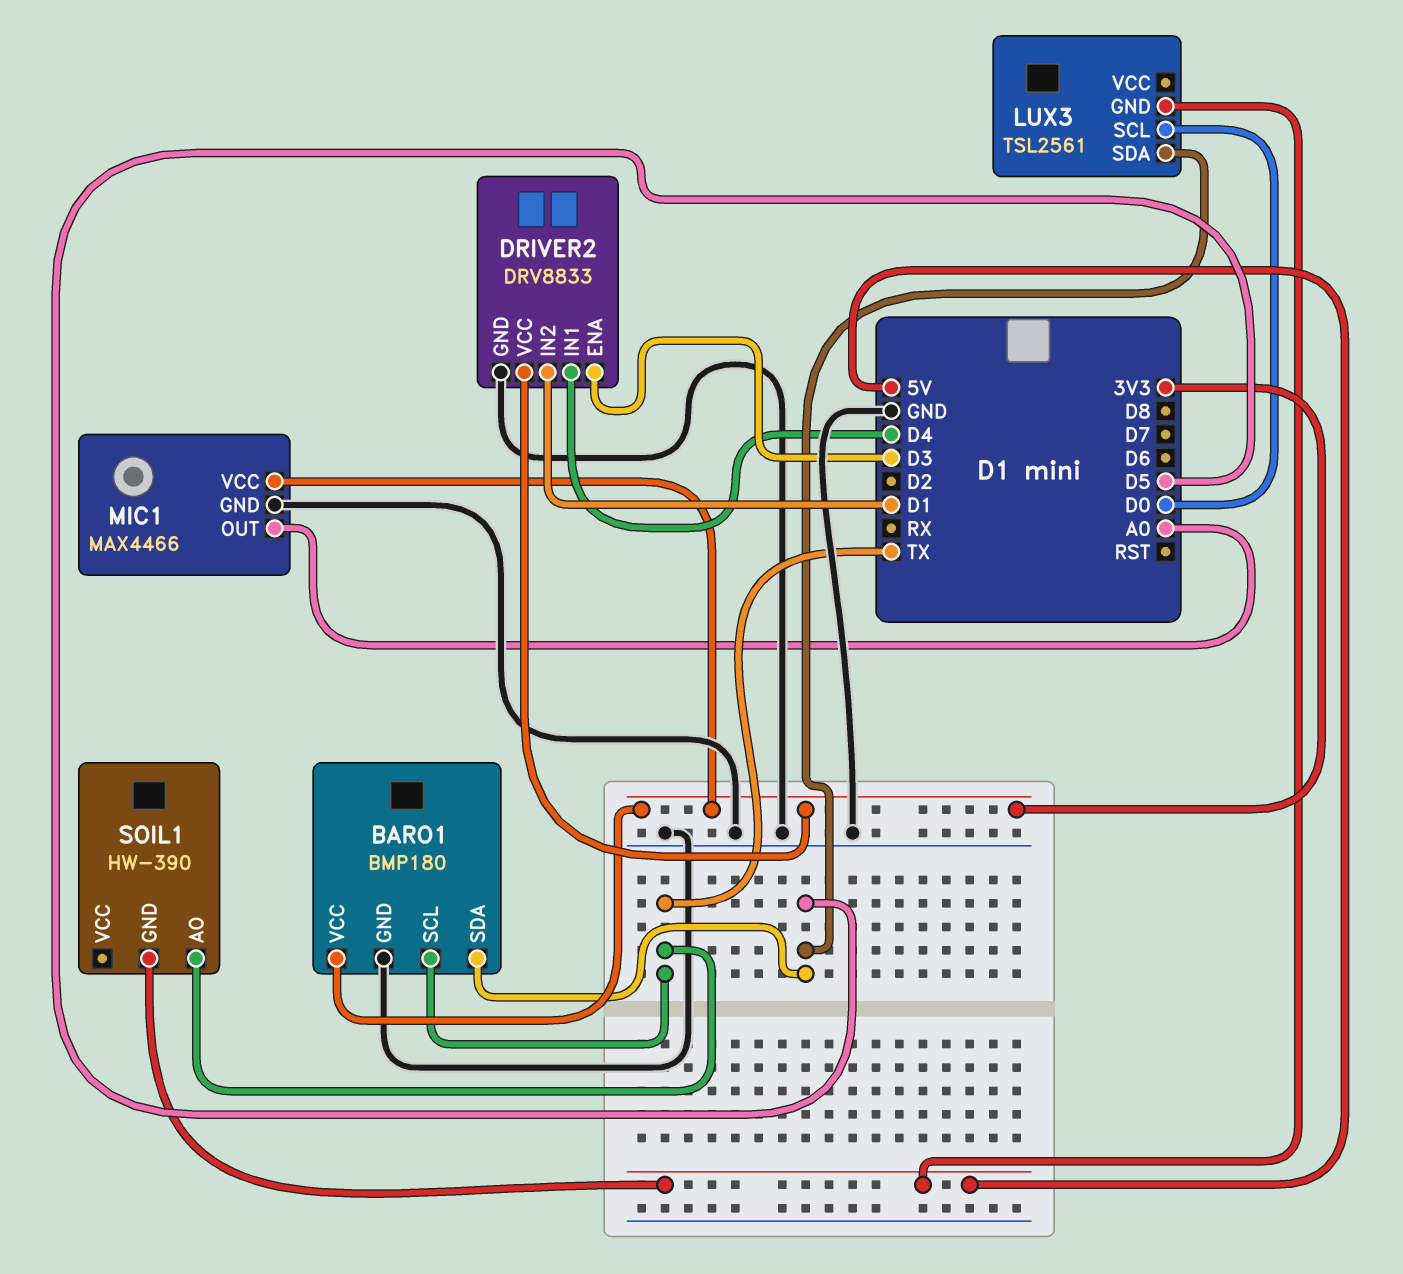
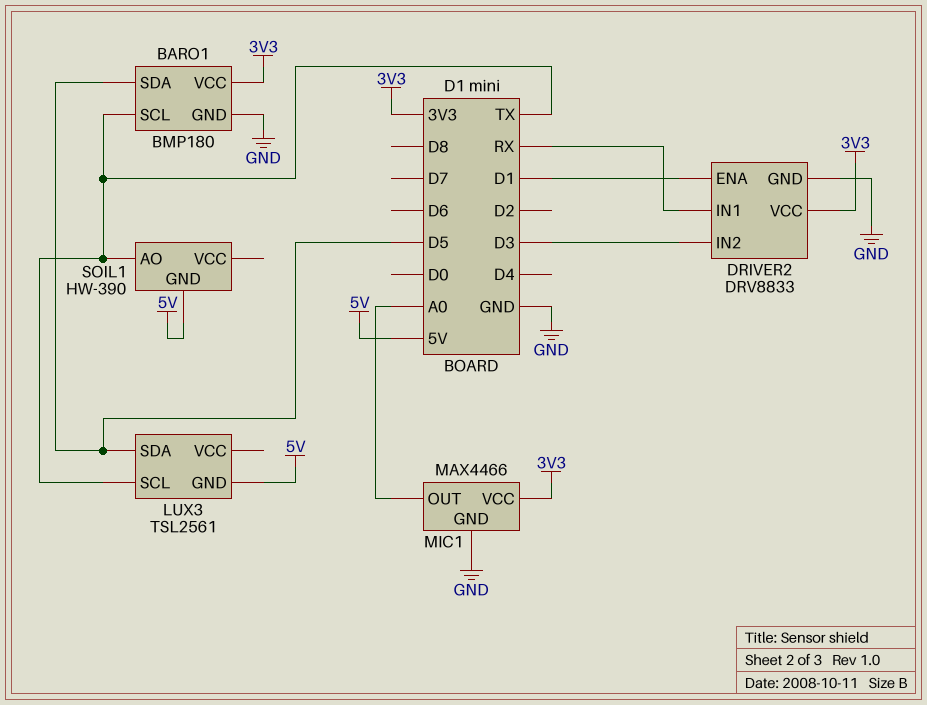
DRIVER2 pin ENA: D3 -> D1
DRIVER2 pin IN1: D4 -> RX
DRIVER2 pin IN2: D1 -> D3
LUX3 pin SCL: D0 -> TX

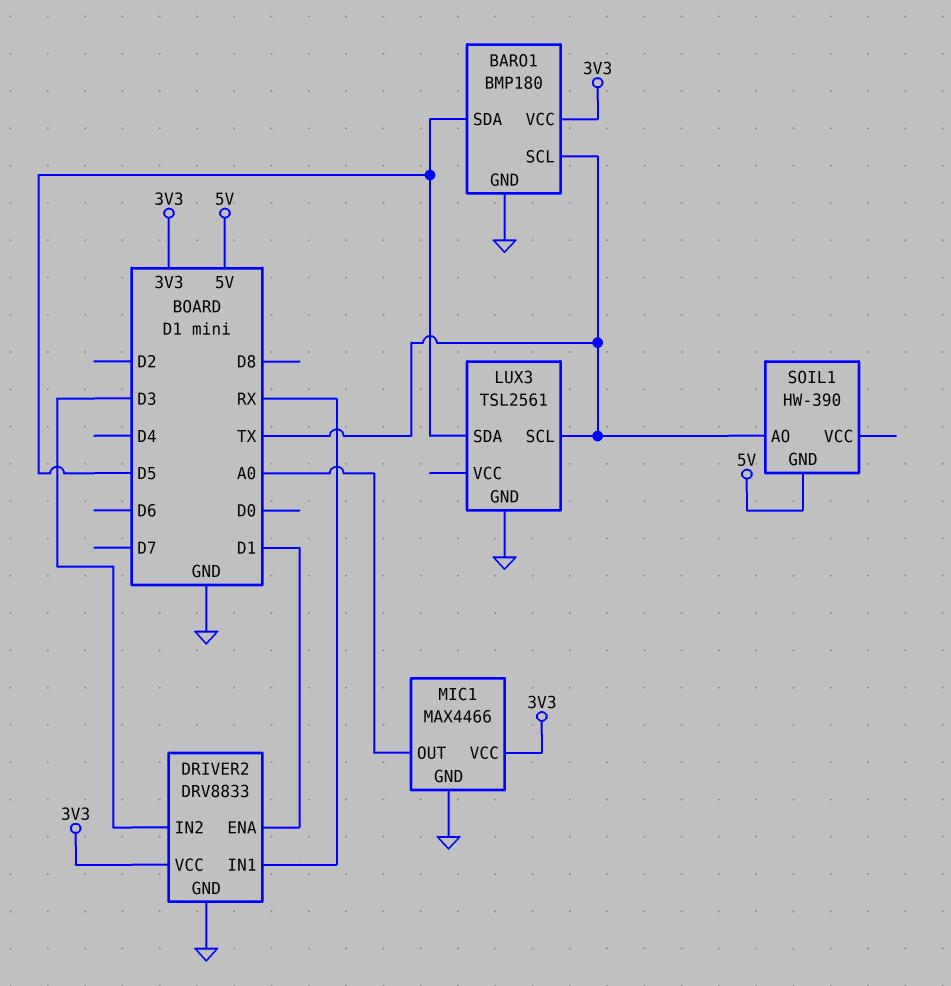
LUX3 pin GND: 5V -> GND

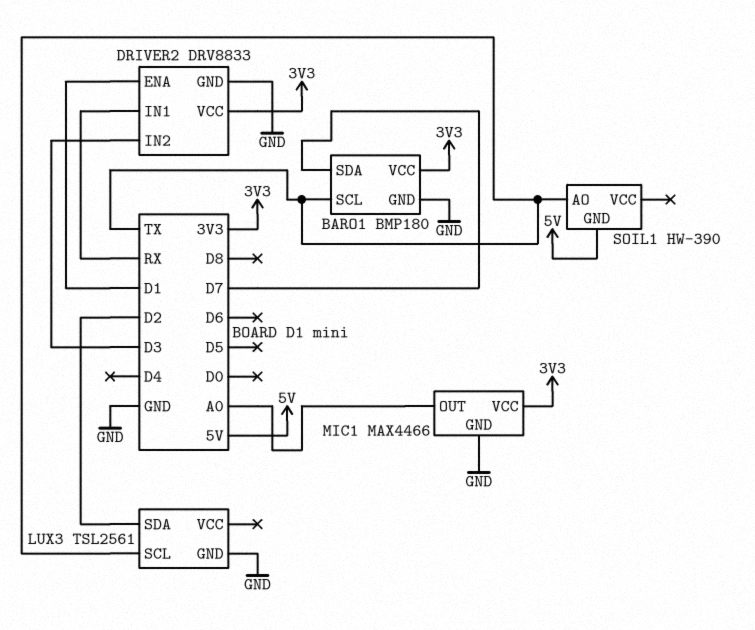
BARO1 pin SDA: D5 -> D7
LUX3 pin SDA: D5 -> D2

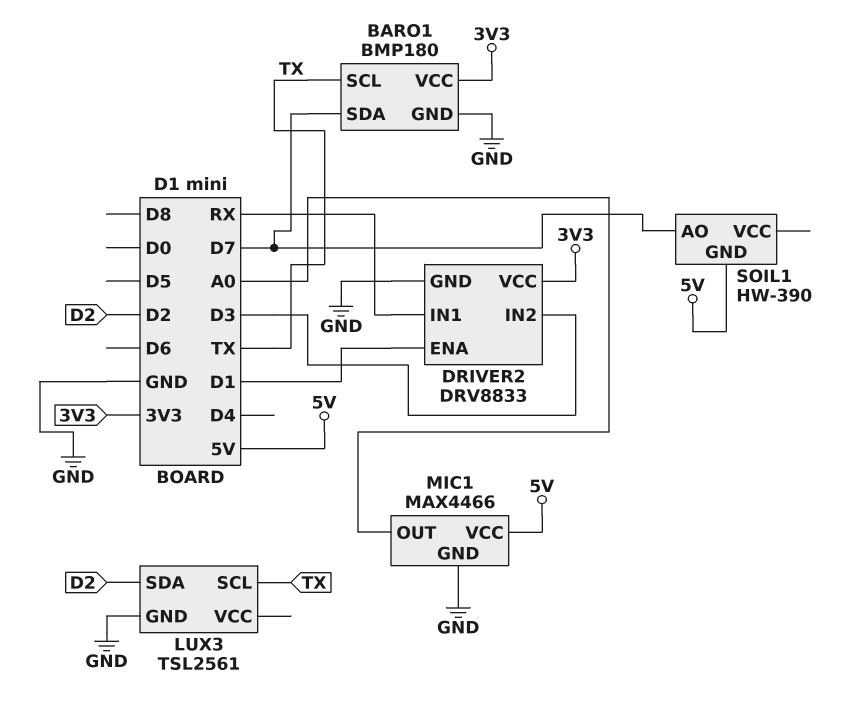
MIC1 pin VCC: 3V3 -> 5V
SOIL1 pin AO: TX -> D7

